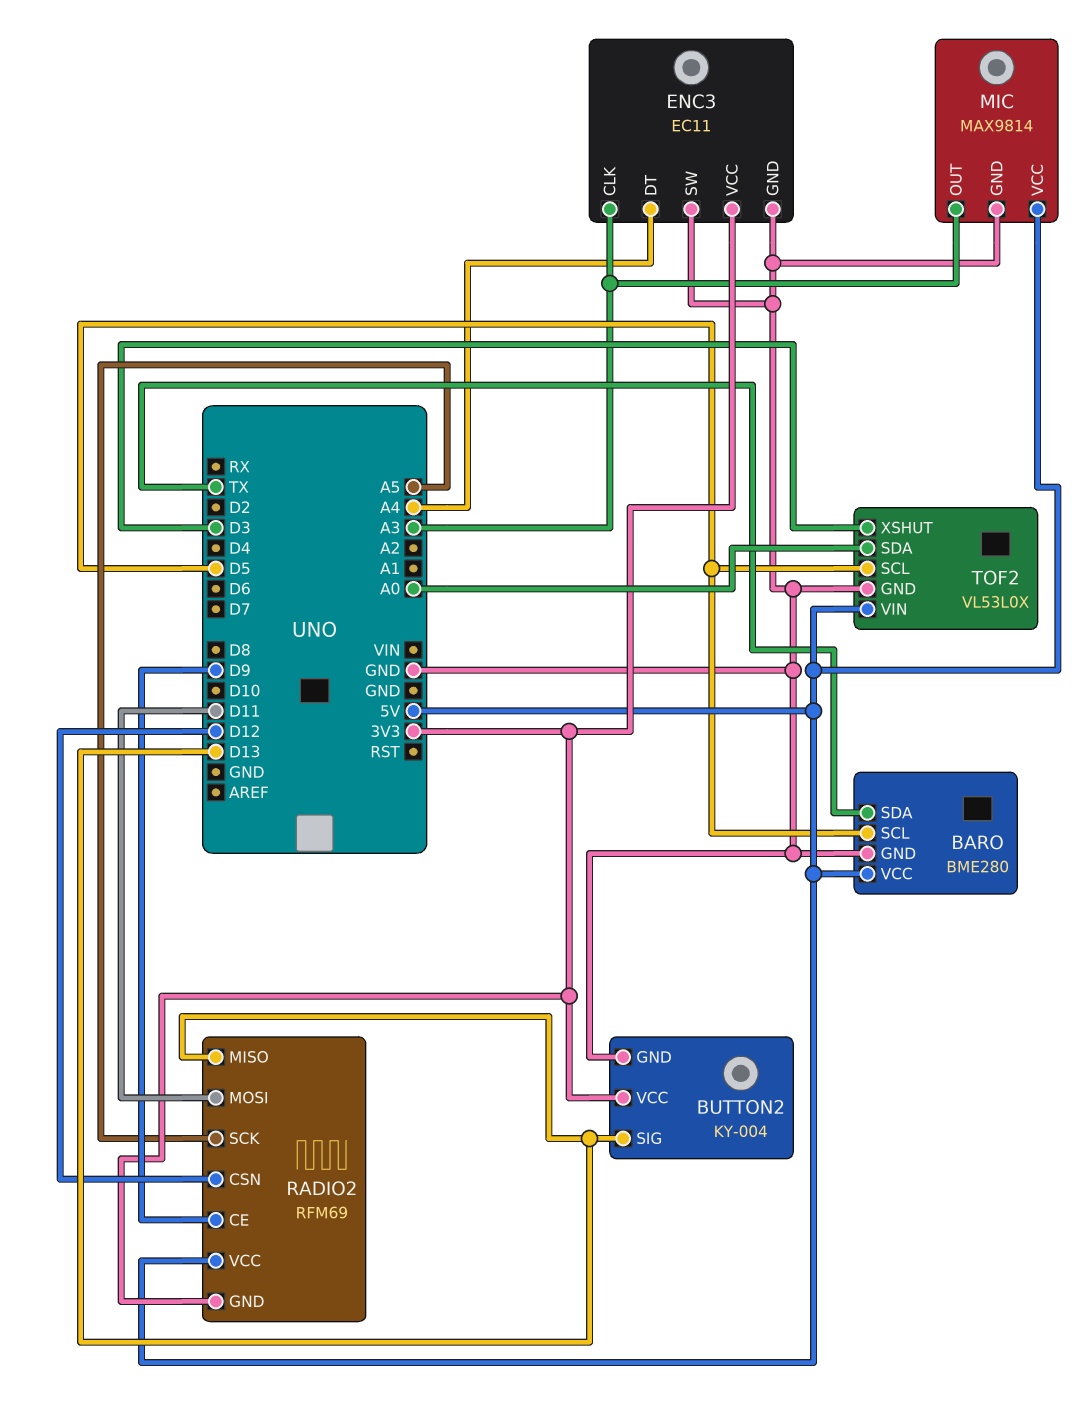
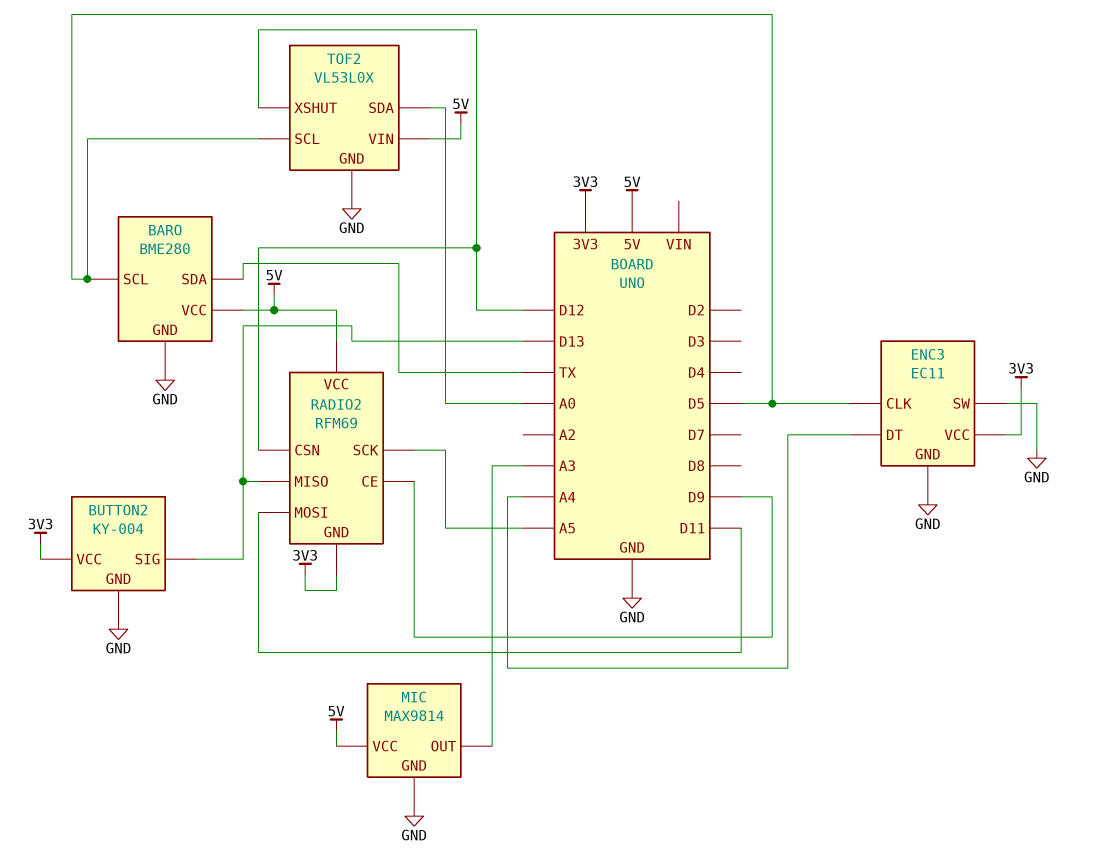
ENC3 pin CLK: A3 -> D5
TOF2 pin XSHUT: D3 -> D12

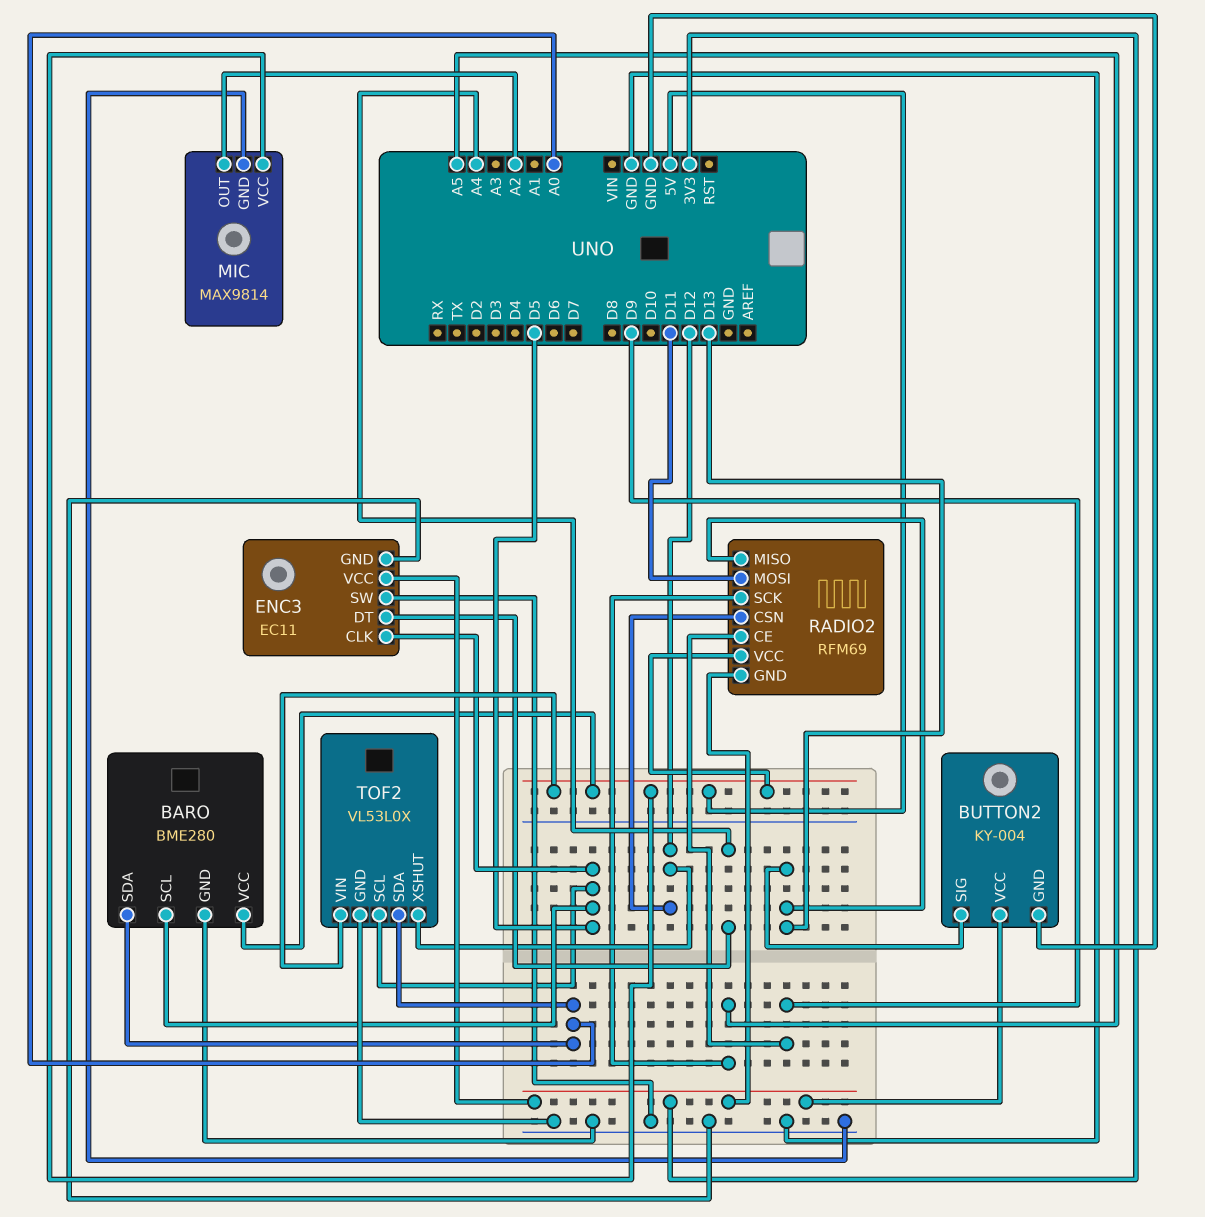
BARO pin SDA: TX -> A0
MIC pin OUT: A3 -> A2

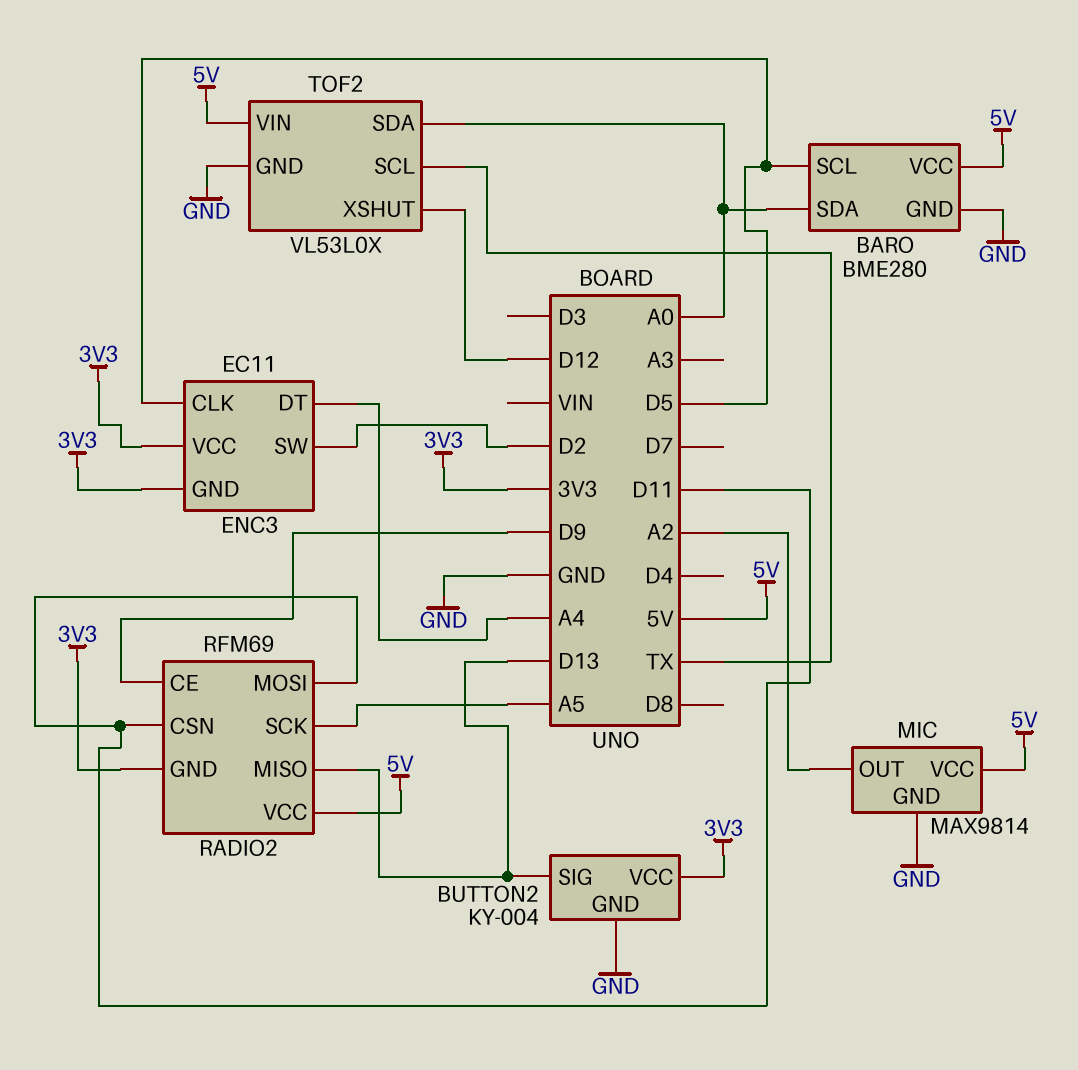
ENC3 pin GND: GND -> 3V3
ENC3 pin SW: GND -> D2
RADIO2 pin CSN: D12 -> D11
TOF2 pin SCL: D5 -> TX

